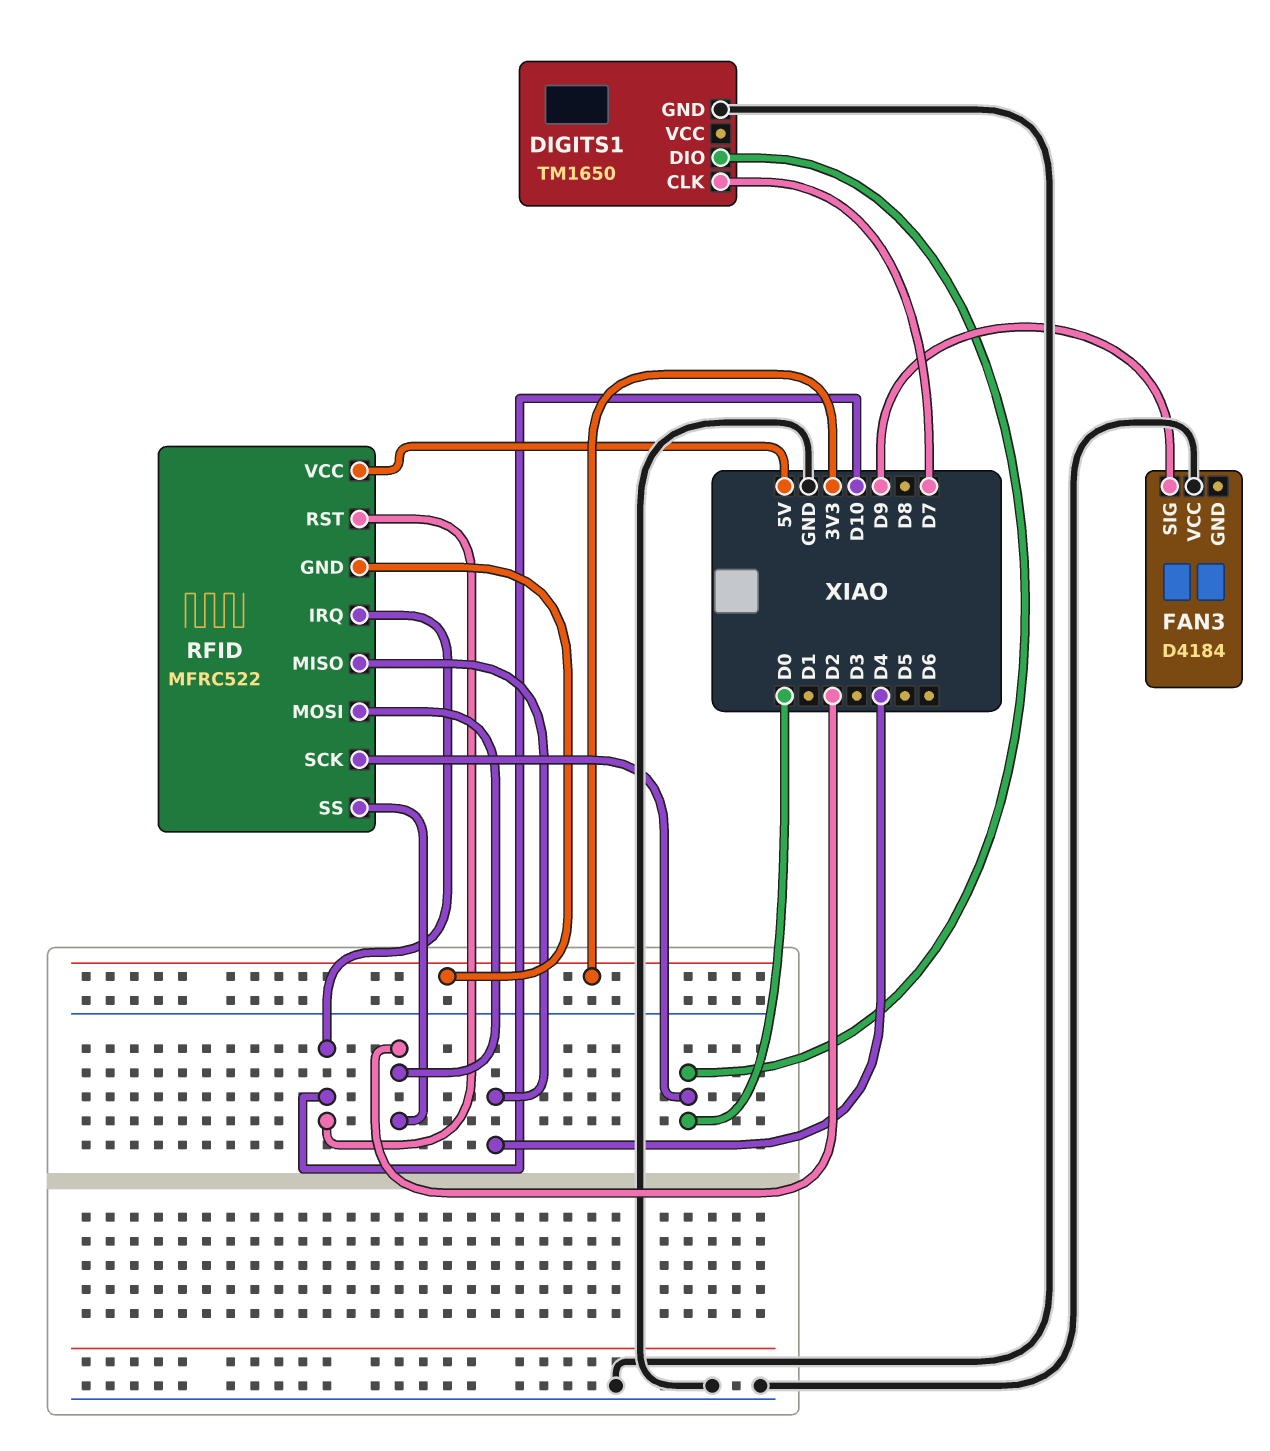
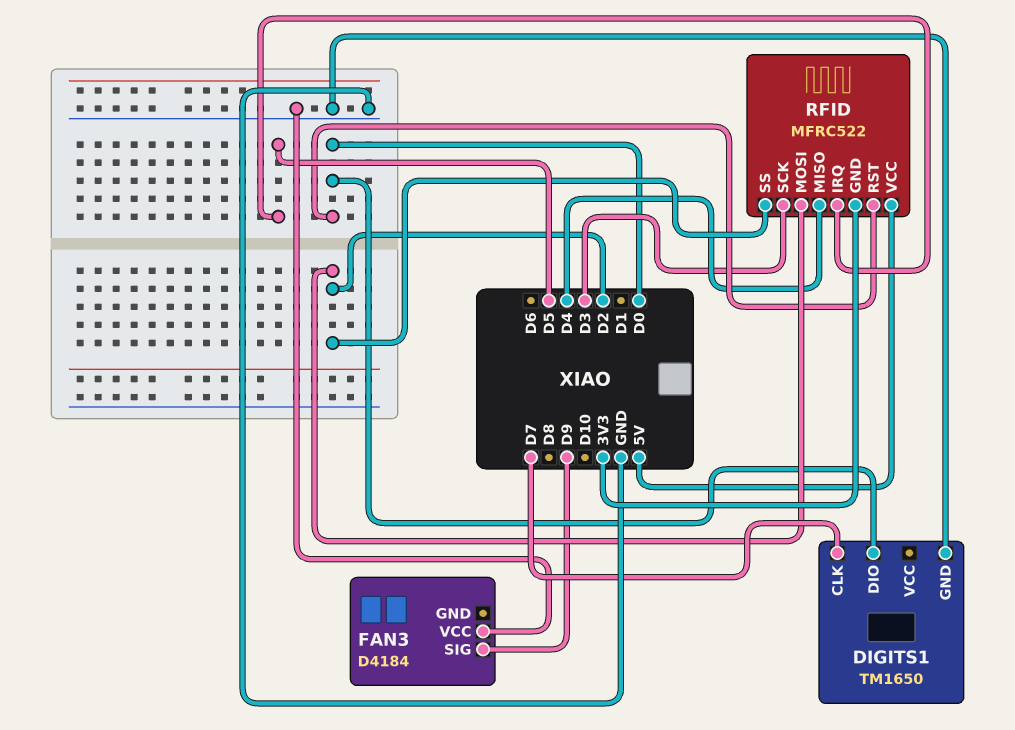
RFID pin IRQ: D10 -> D5
RFID pin RST: D10 -> D0
RFID pin SCK: D0 -> D3

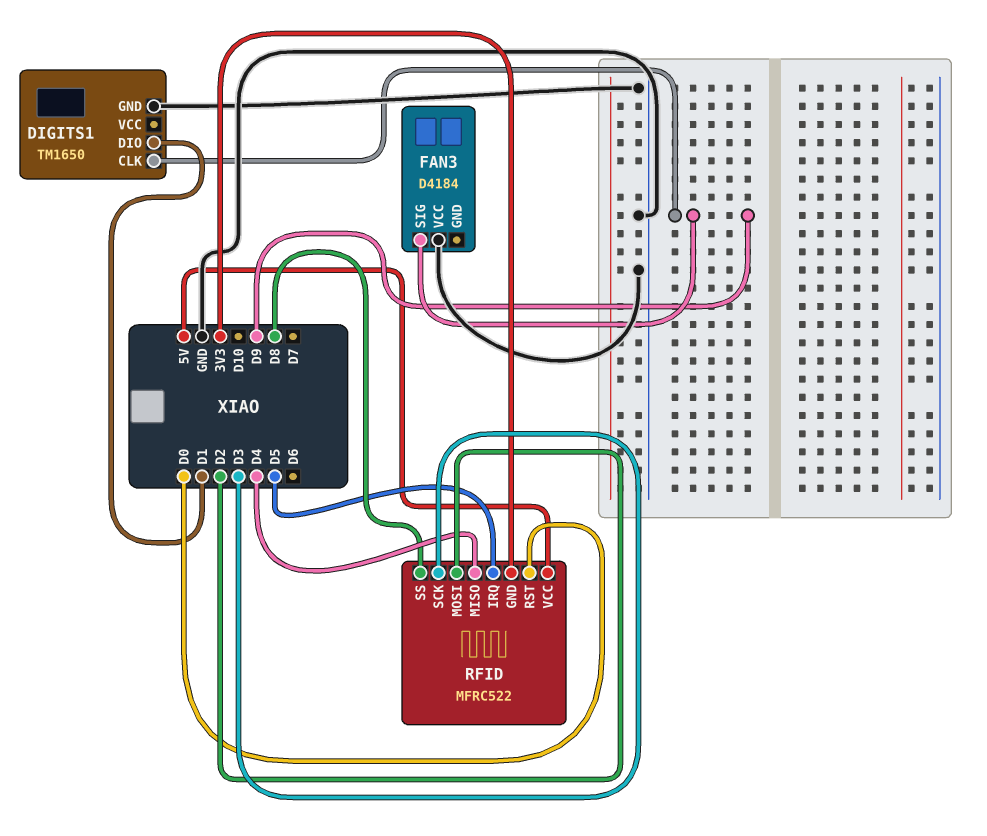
DIGITS1 pin CLK: D7 -> D9
DIGITS1 pin DIO: D0 -> D1
RFID pin SS: D2 -> D8

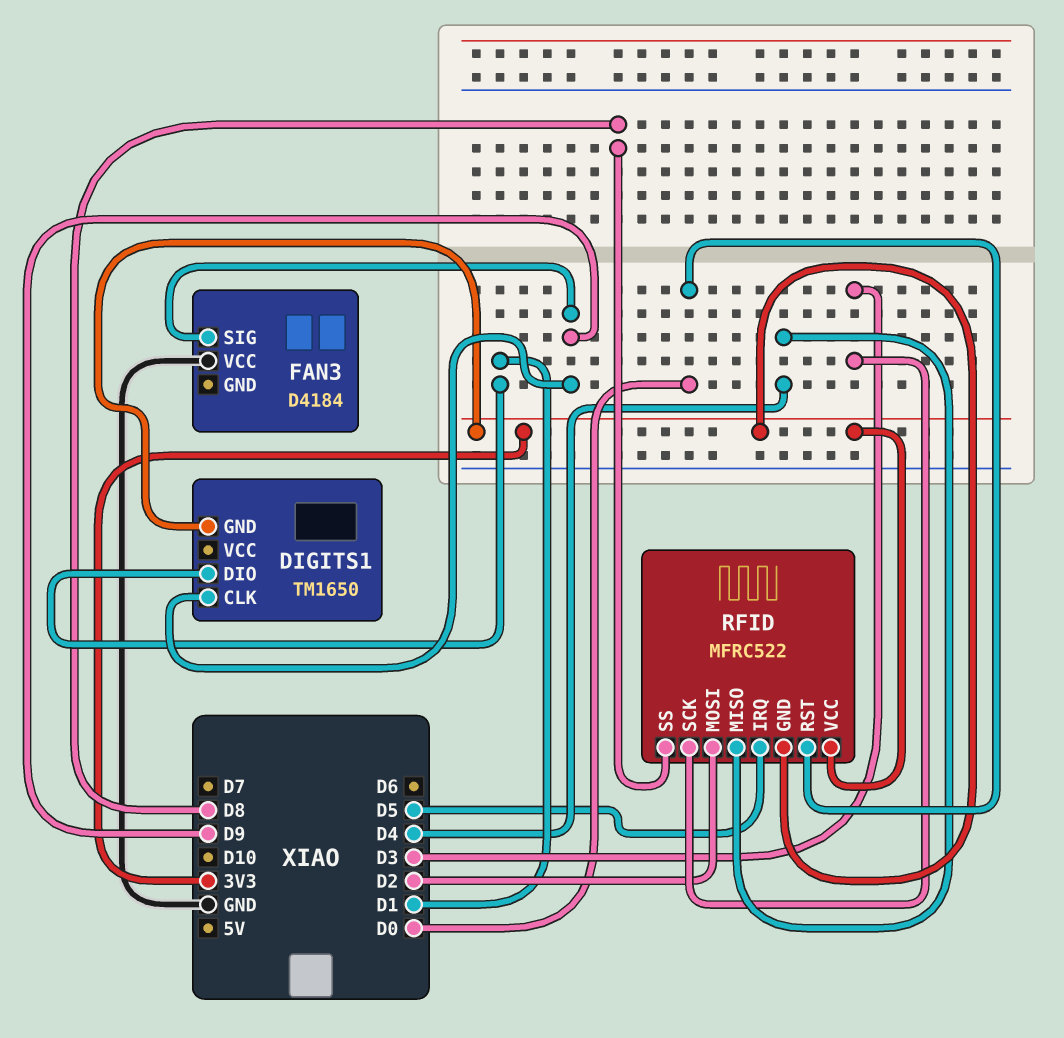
DIGITS1 pin GND: GND -> 3V3
RFID pin VCC: 5V -> 3V3

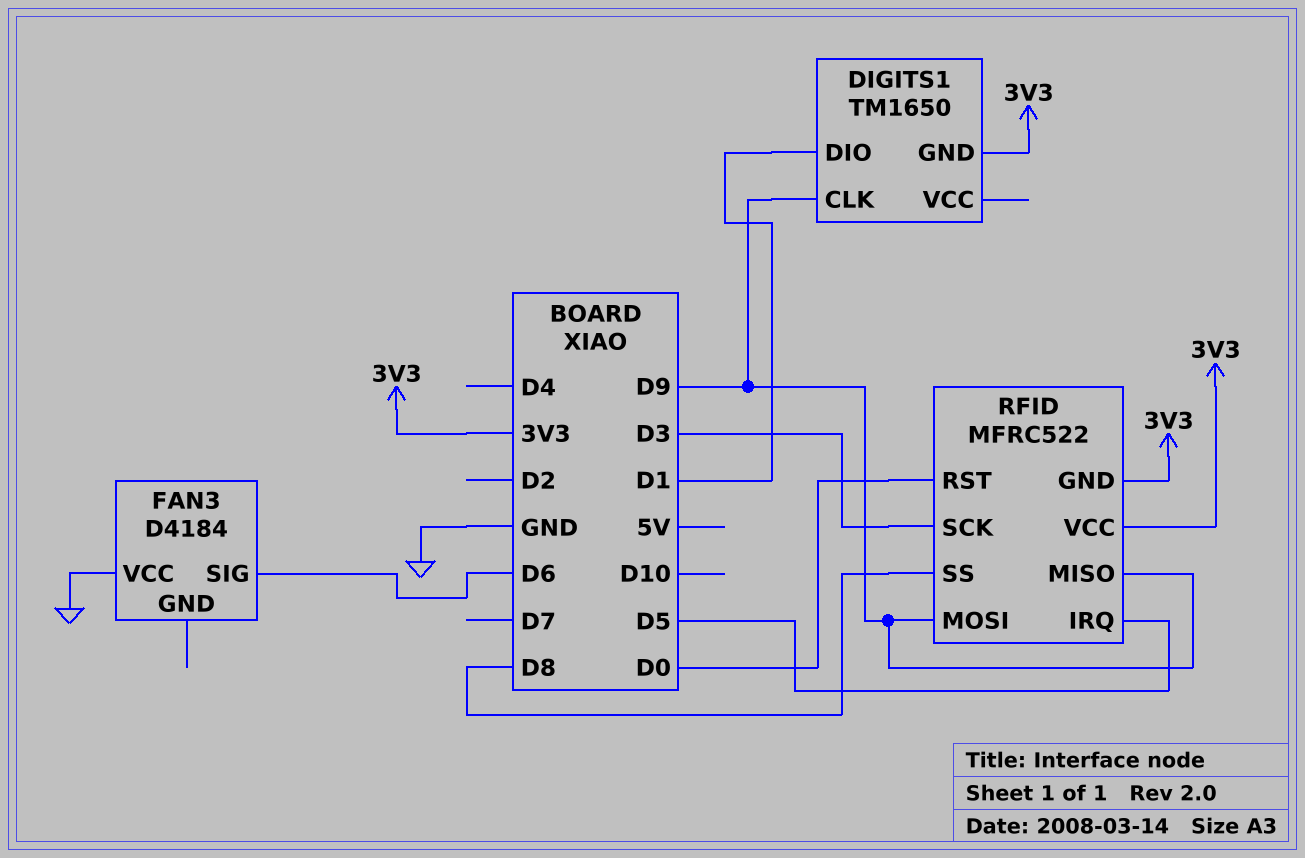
FAN3 pin SIG: D9 -> D6
RFID pin MISO: D4 -> D9
RFID pin MOSI: D2 -> D9

